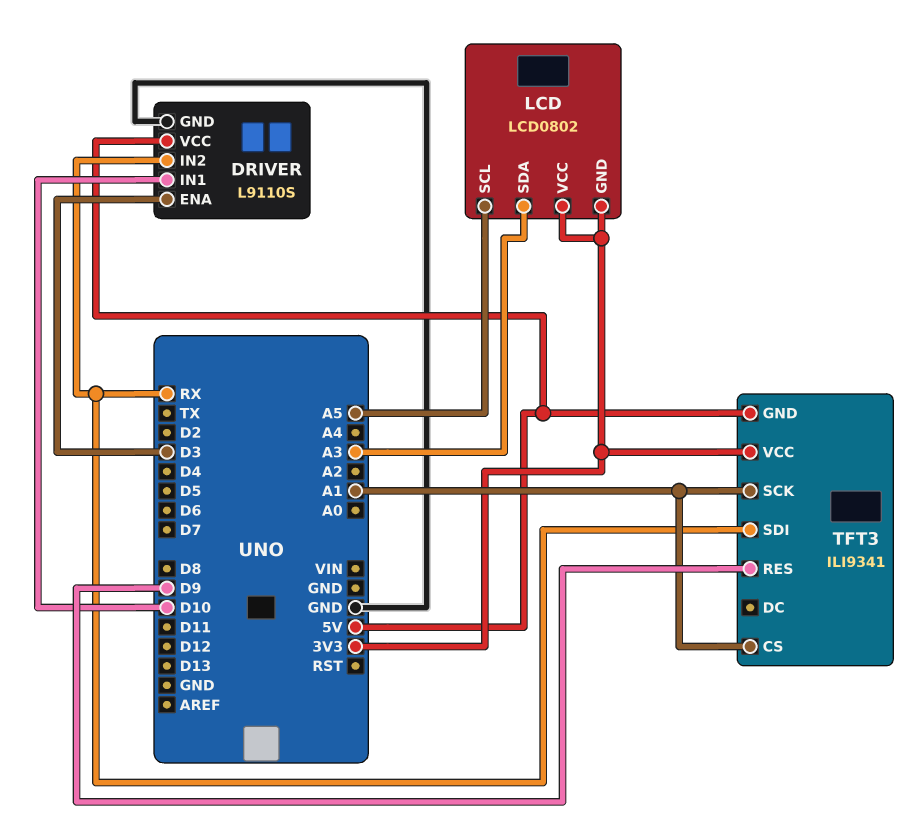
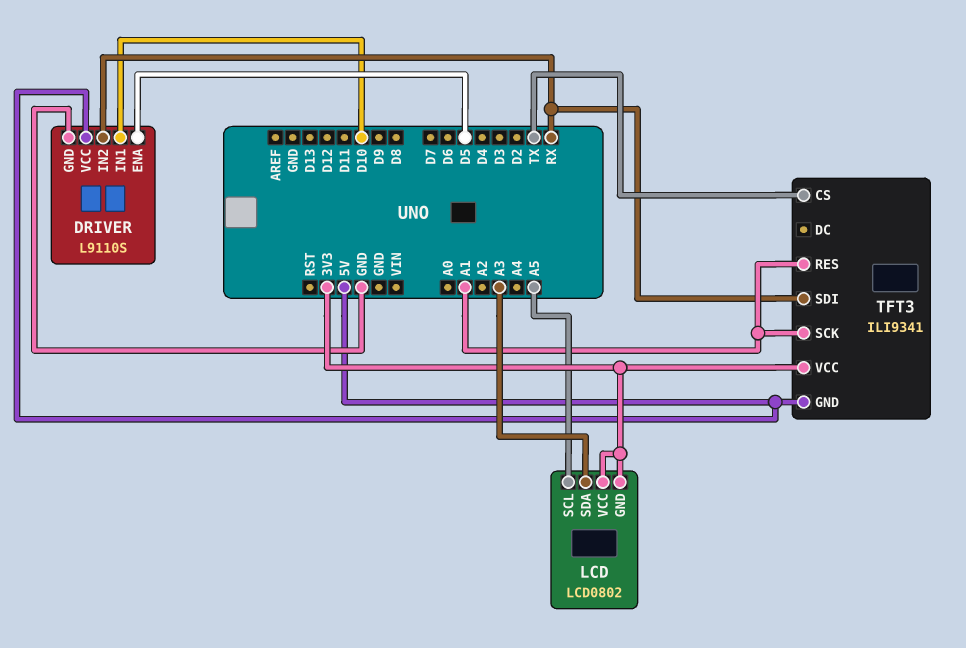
DRIVER pin ENA: D3 -> D5
TFT3 pin CS: A1 -> TX
TFT3 pin RES: D9 -> A1

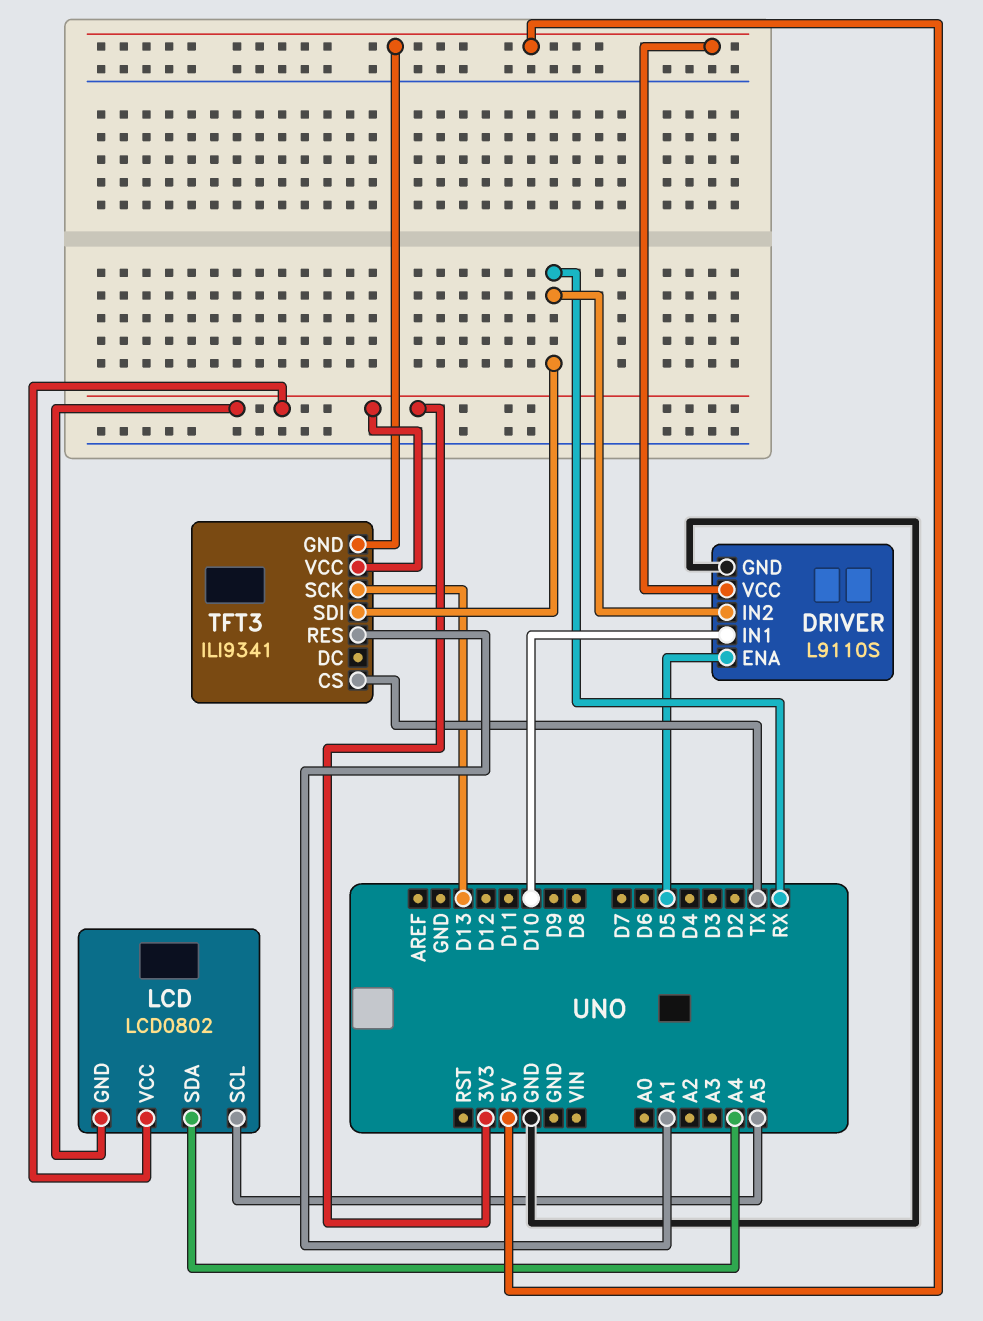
LCD pin SDA: A3 -> A4
TFT3 pin SCK: A1 -> D13

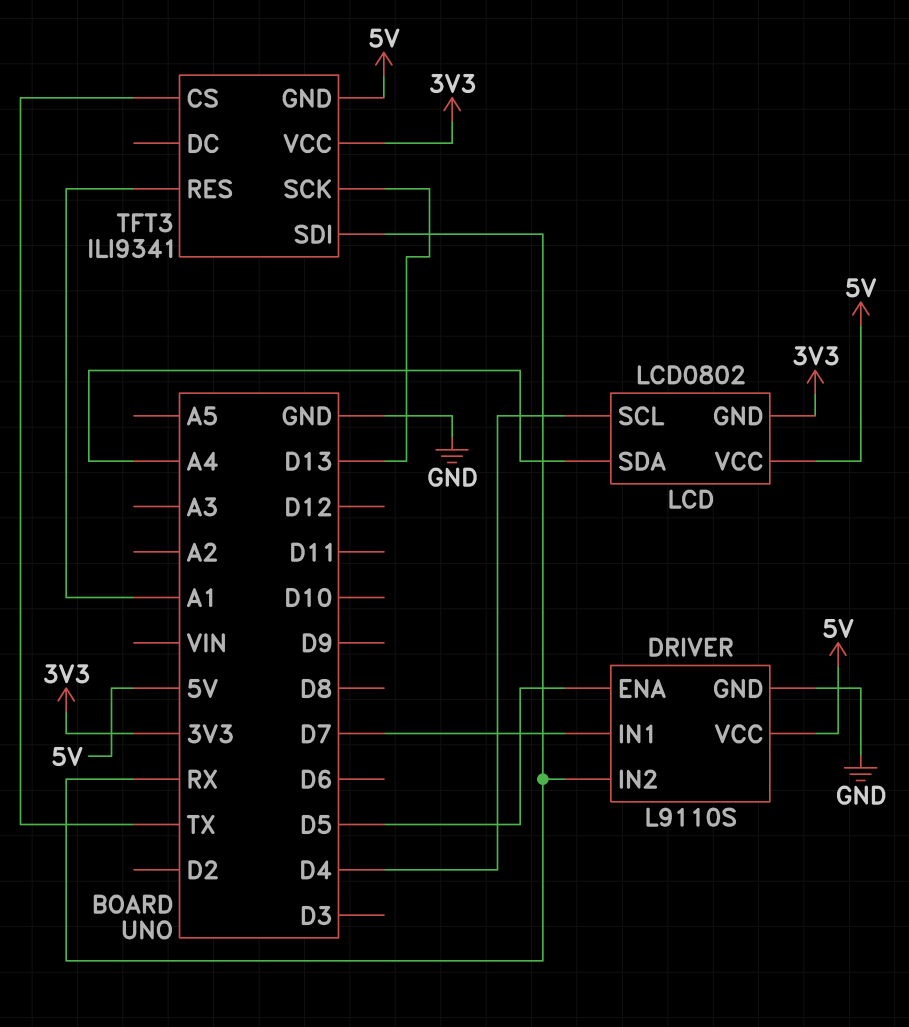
DRIVER pin IN1: D10 -> D7
LCD pin SCL: A5 -> D4
LCD pin VCC: 3V3 -> 5V

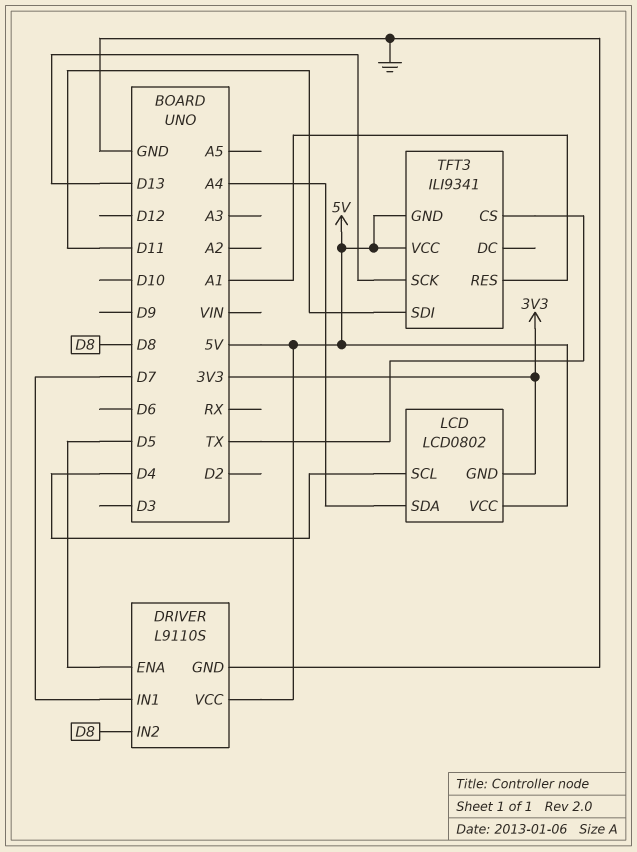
DRIVER pin IN2: RX -> D8
TFT3 pin SDI: RX -> D11
TFT3 pin VCC: 3V3 -> 5V

